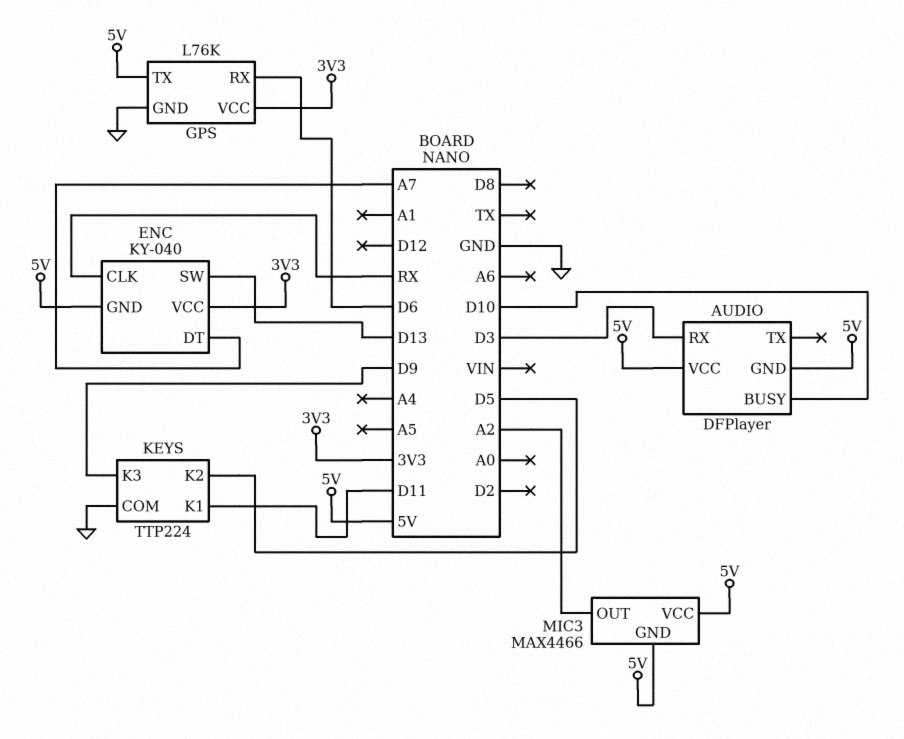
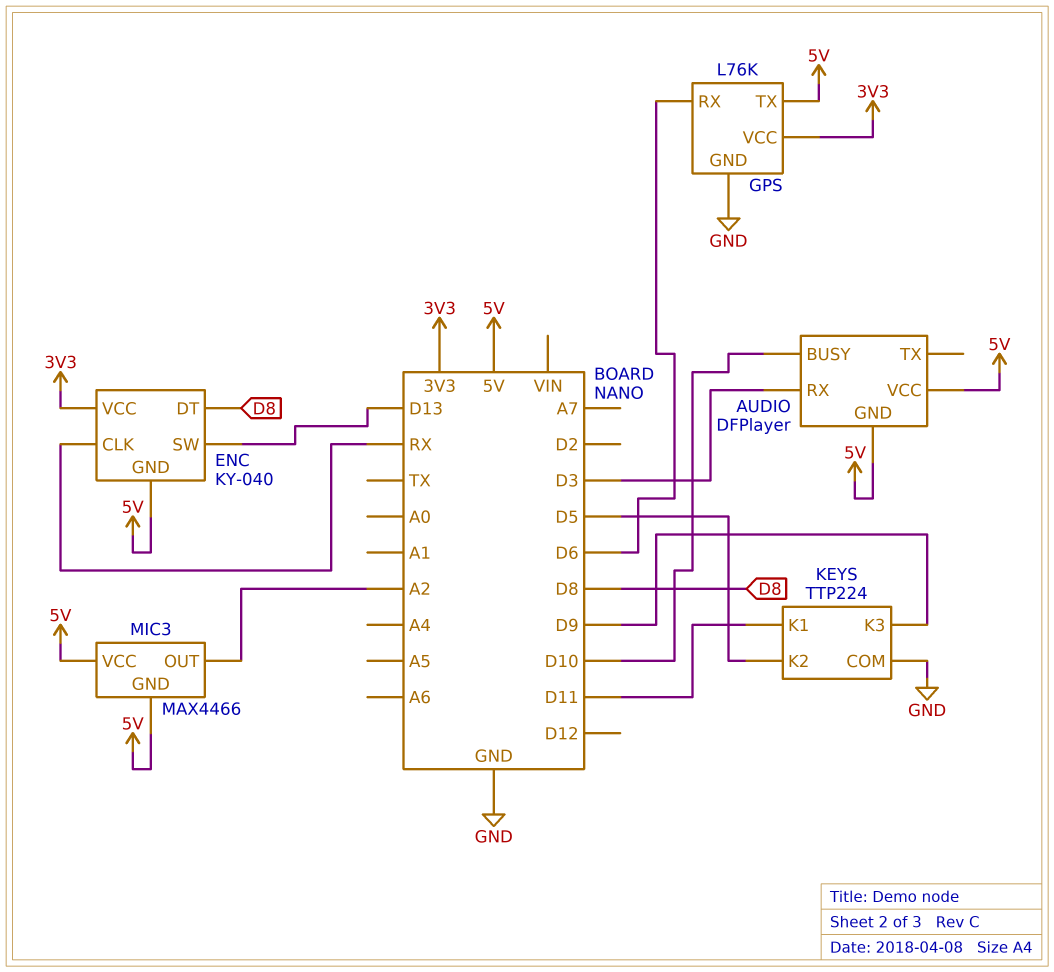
ENC pin DT: A7 -> D8

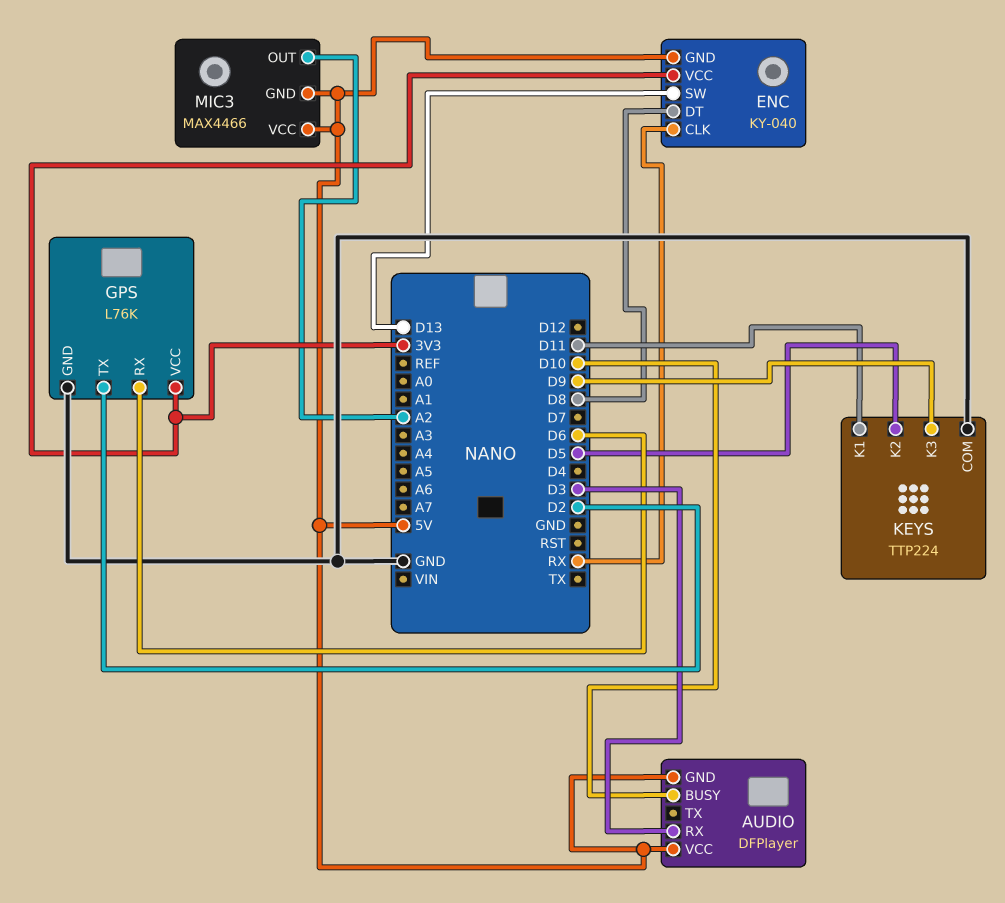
GPS pin TX: 5V -> D2

